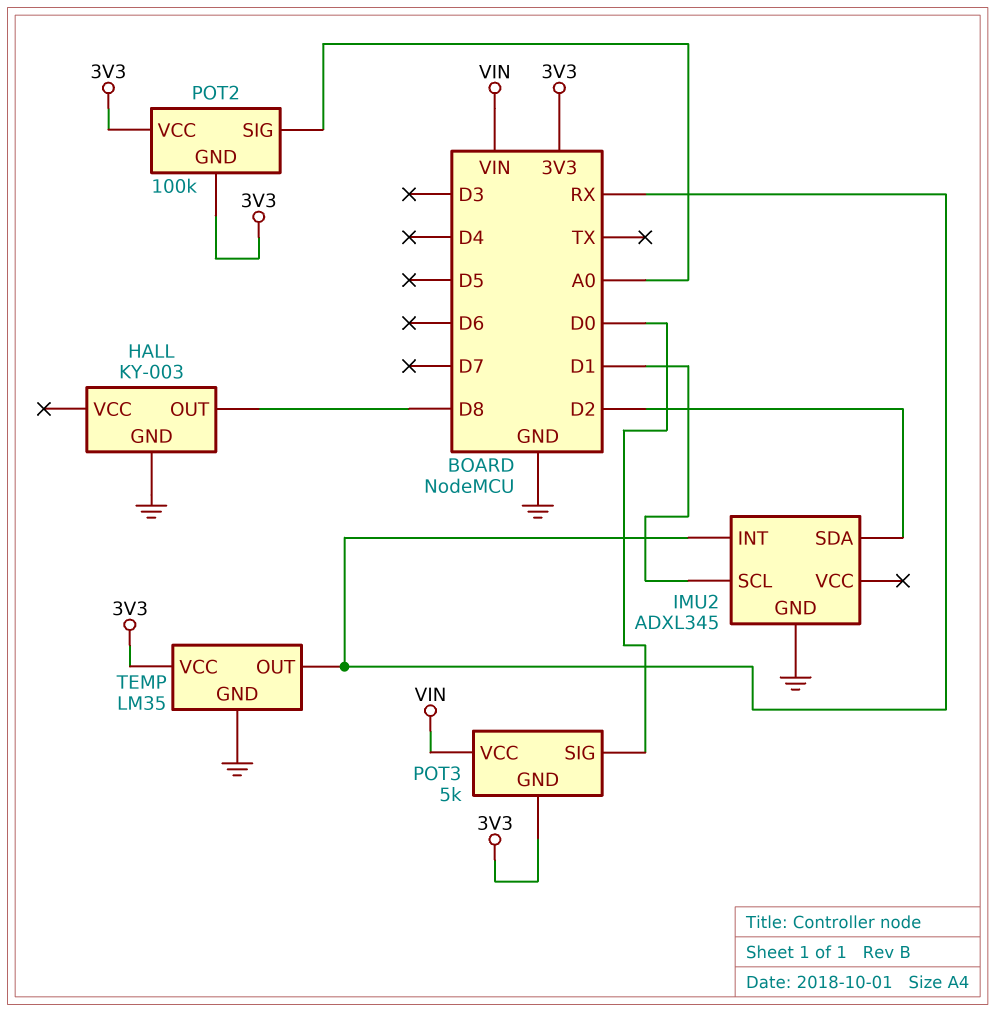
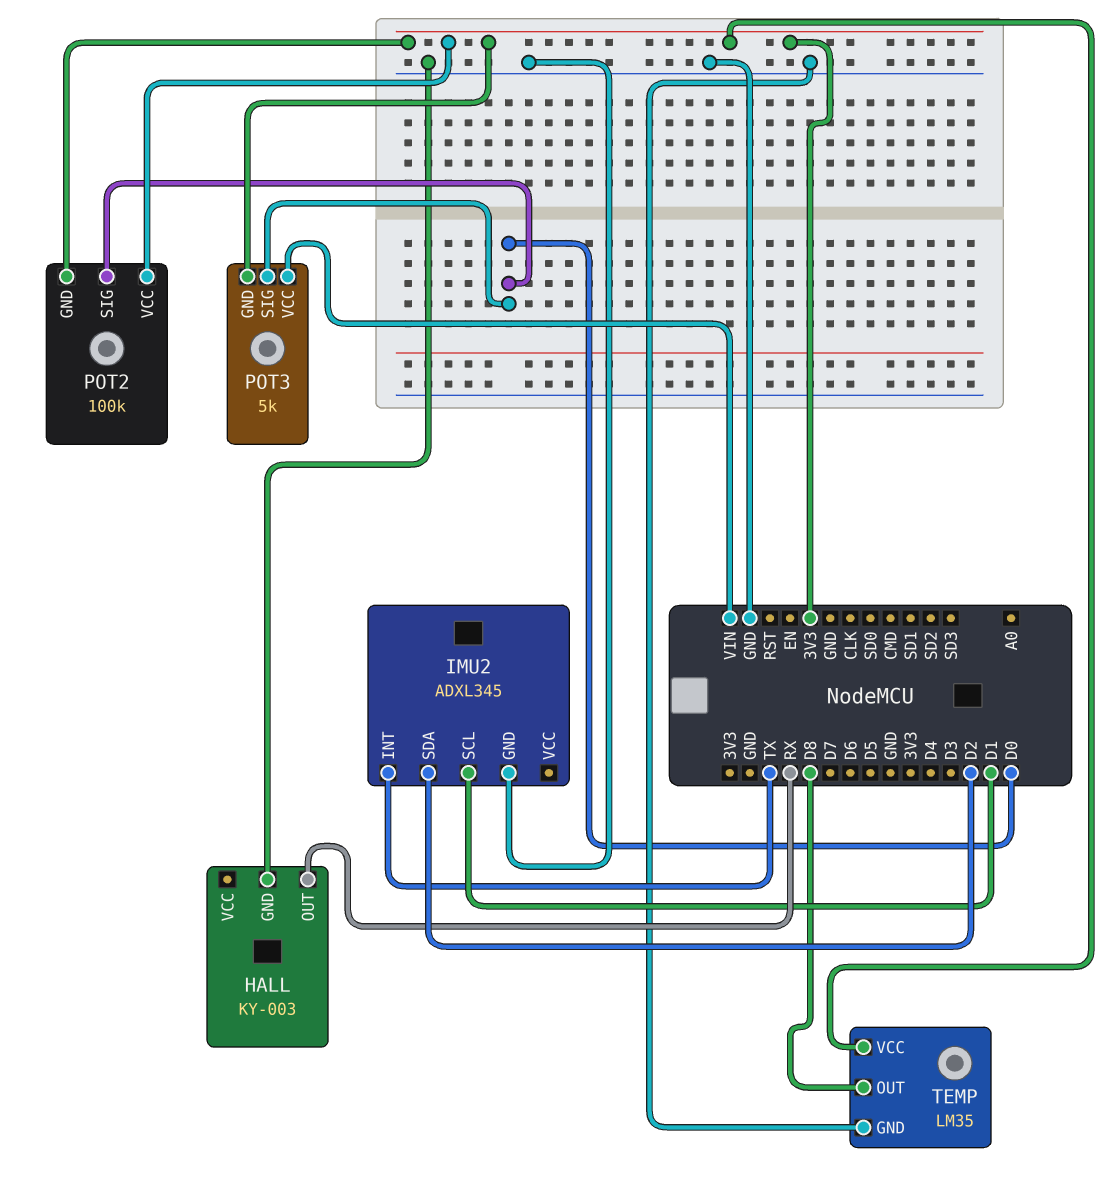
HALL pin OUT: D8 -> RX
IMU2 pin INT: RX -> TX
POT2 pin SIG: A0 -> D0
TEMP pin OUT: RX -> D8

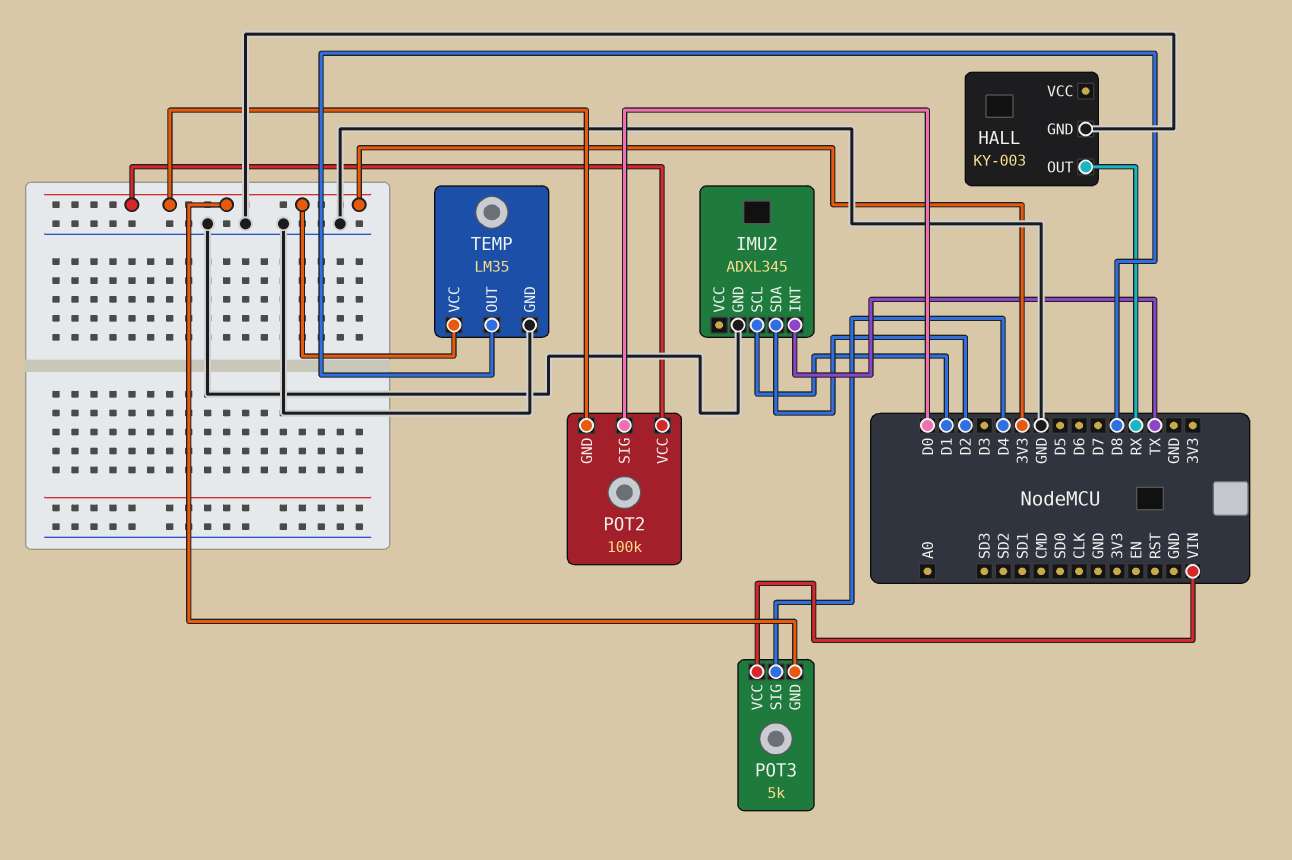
POT3 pin SIG: D0 -> D4

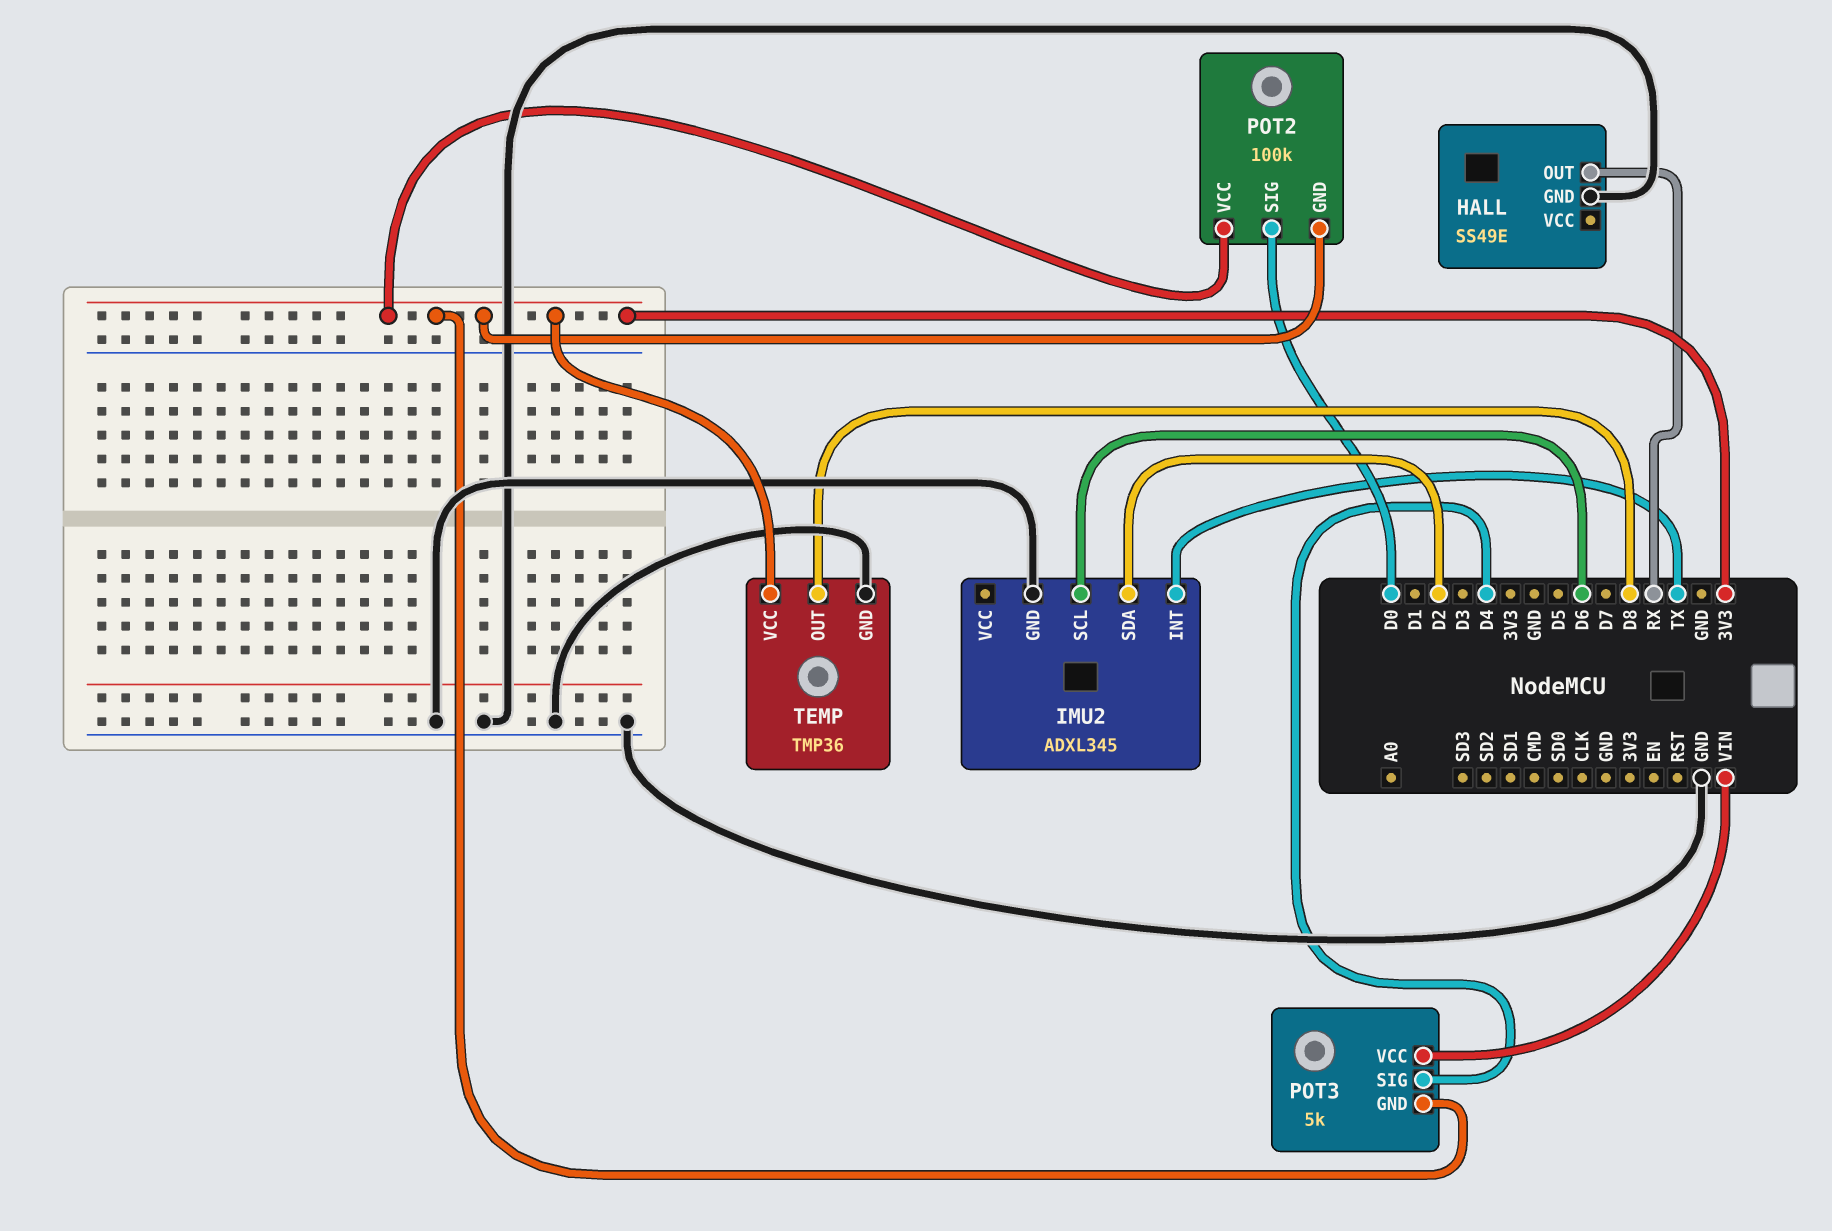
HALL: KY-003 -> SS49E
IMU2 pin SCL: D1 -> D6
TEMP: LM35 -> TMP36

